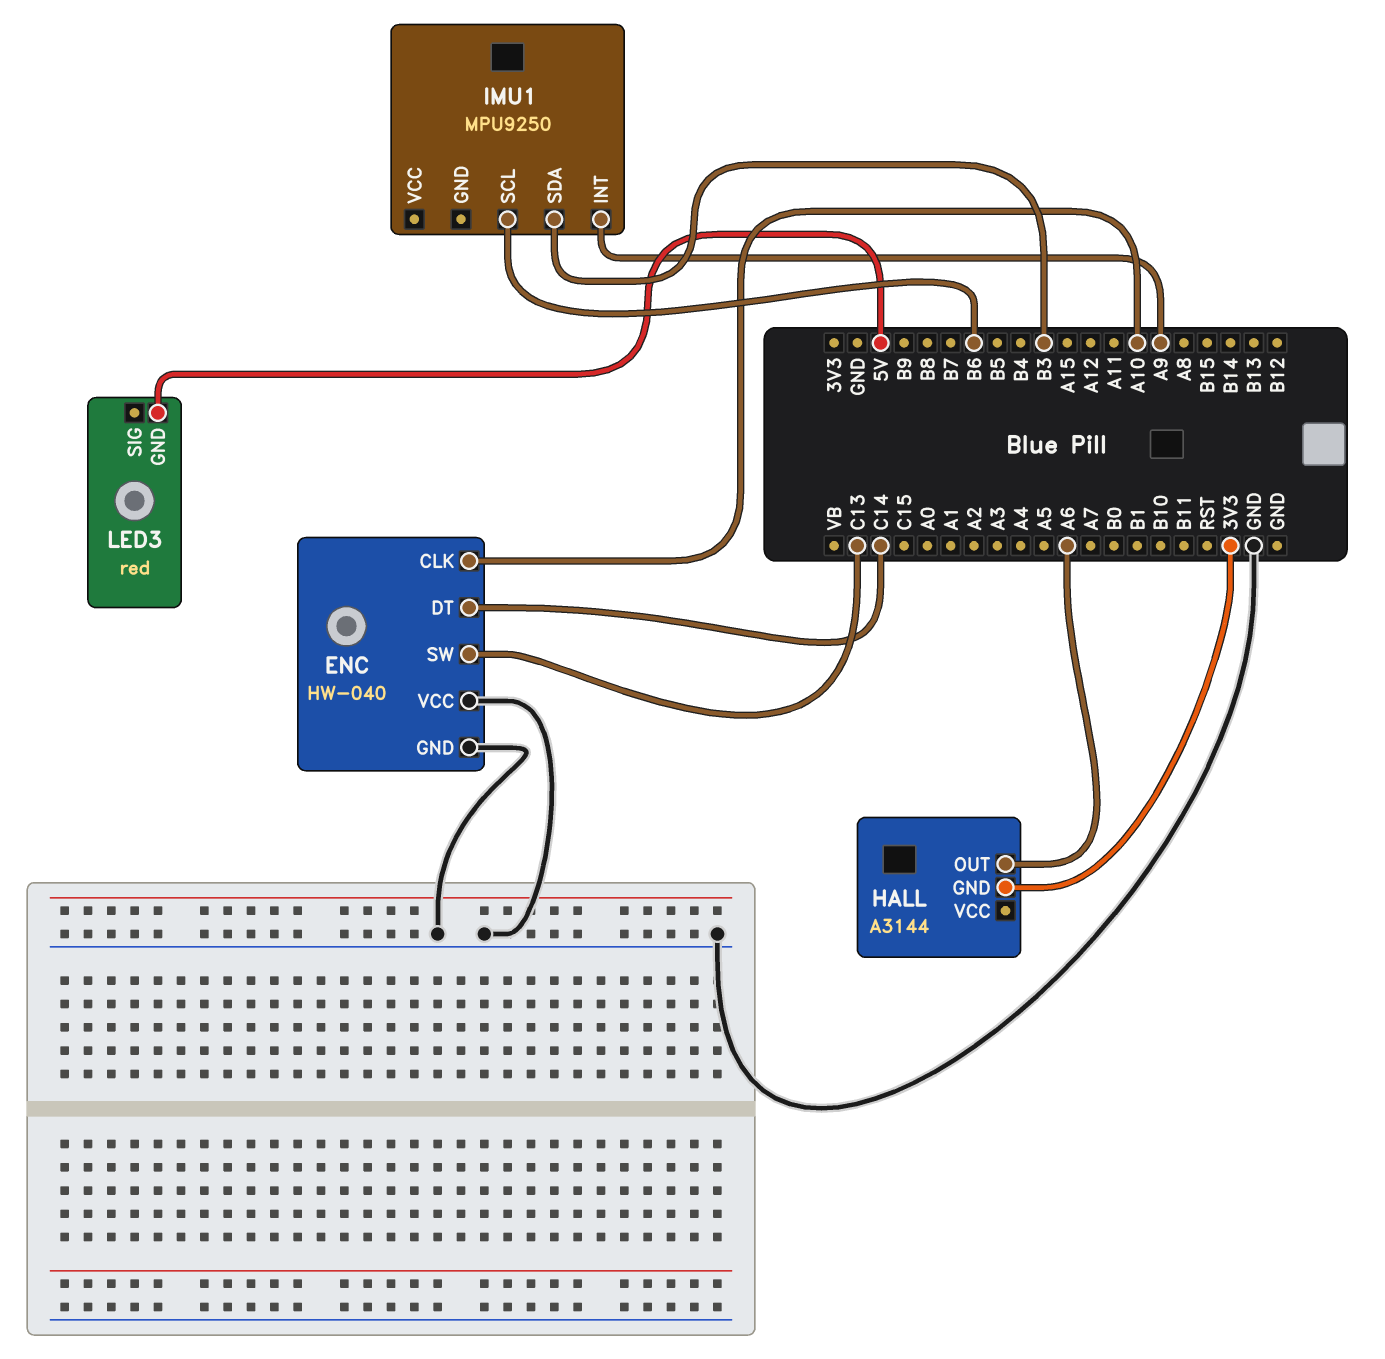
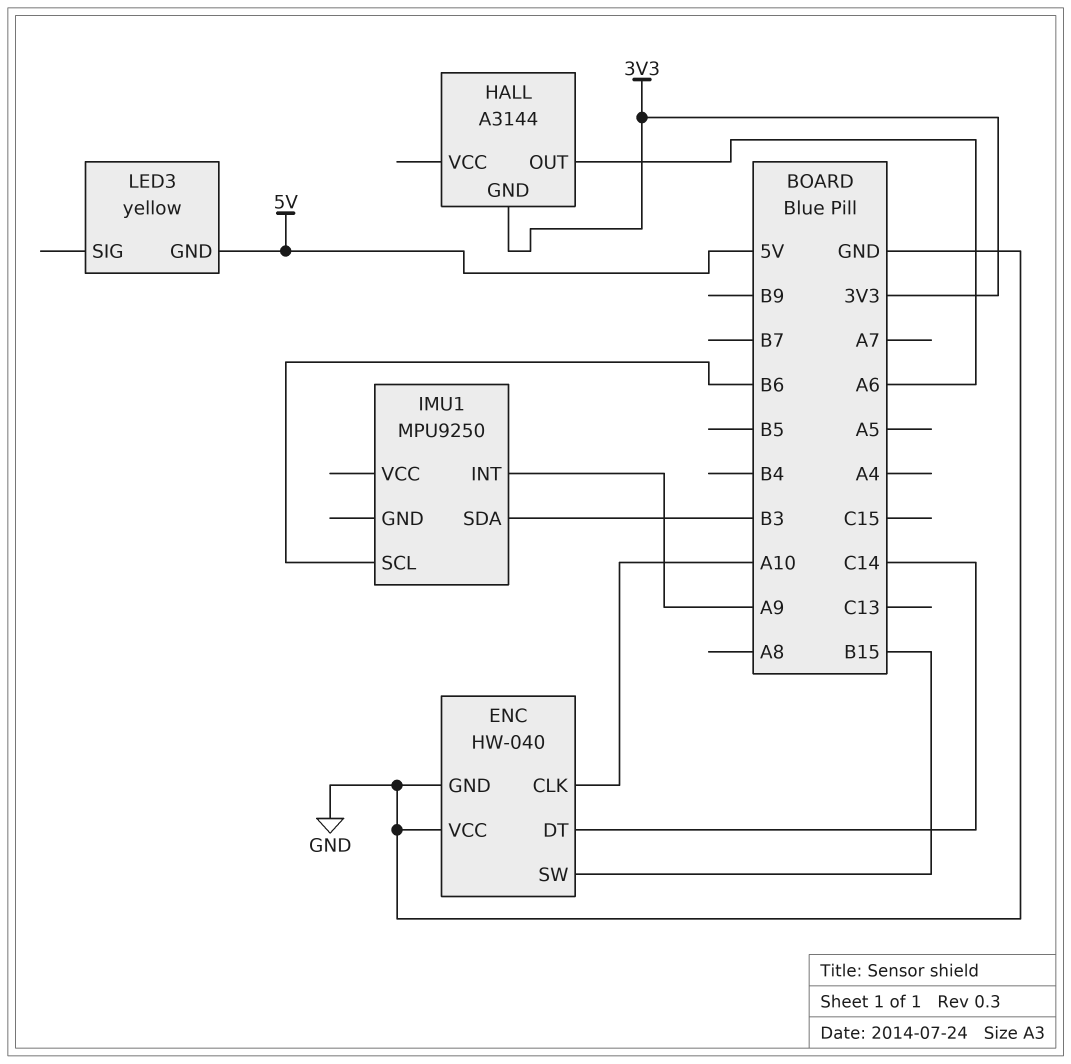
ENC pin SW: C13 -> B15
LED3: red -> yellow

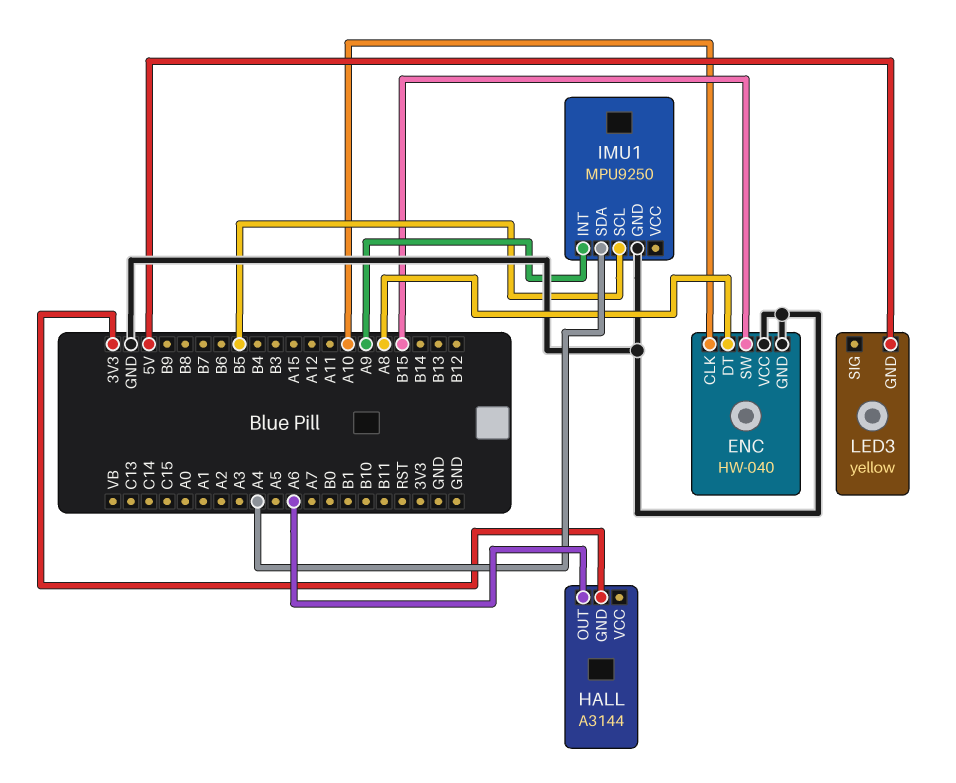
ENC pin DT: C14 -> A8
IMU1 pin GND: none -> GND
IMU1 pin SCL: B6 -> B5
IMU1 pin SDA: B3 -> A4

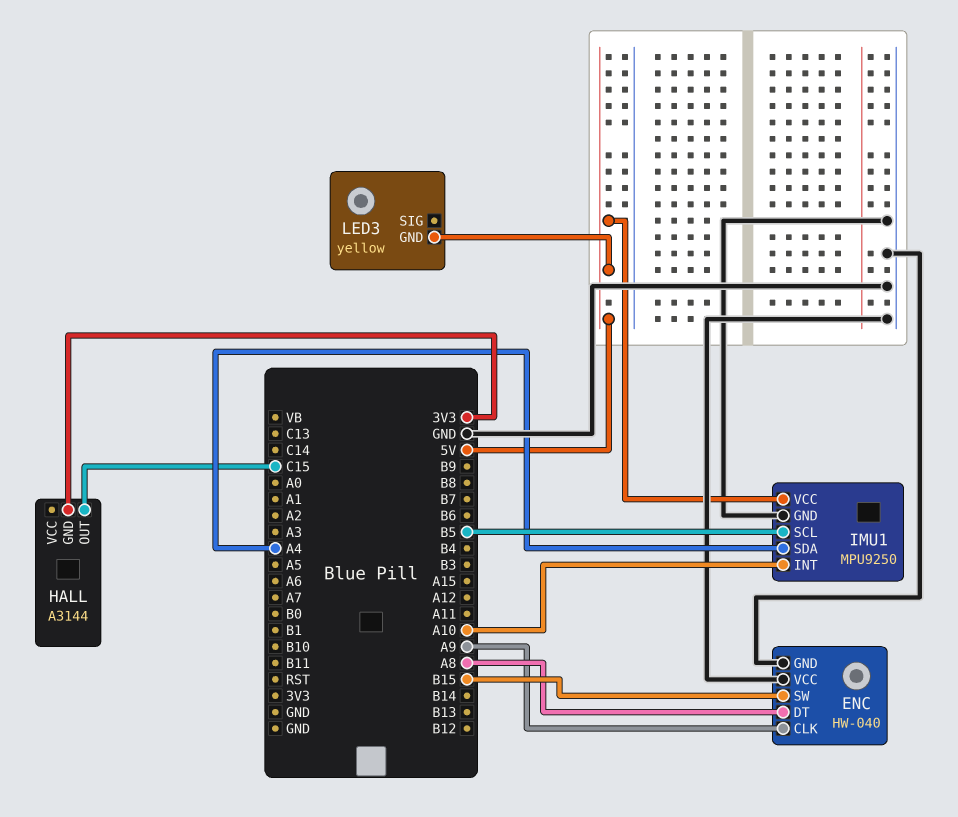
ENC pin CLK: A10 -> A9
HALL pin OUT: A6 -> C15
IMU1 pin INT: A9 -> A10
IMU1 pin VCC: none -> 5V

